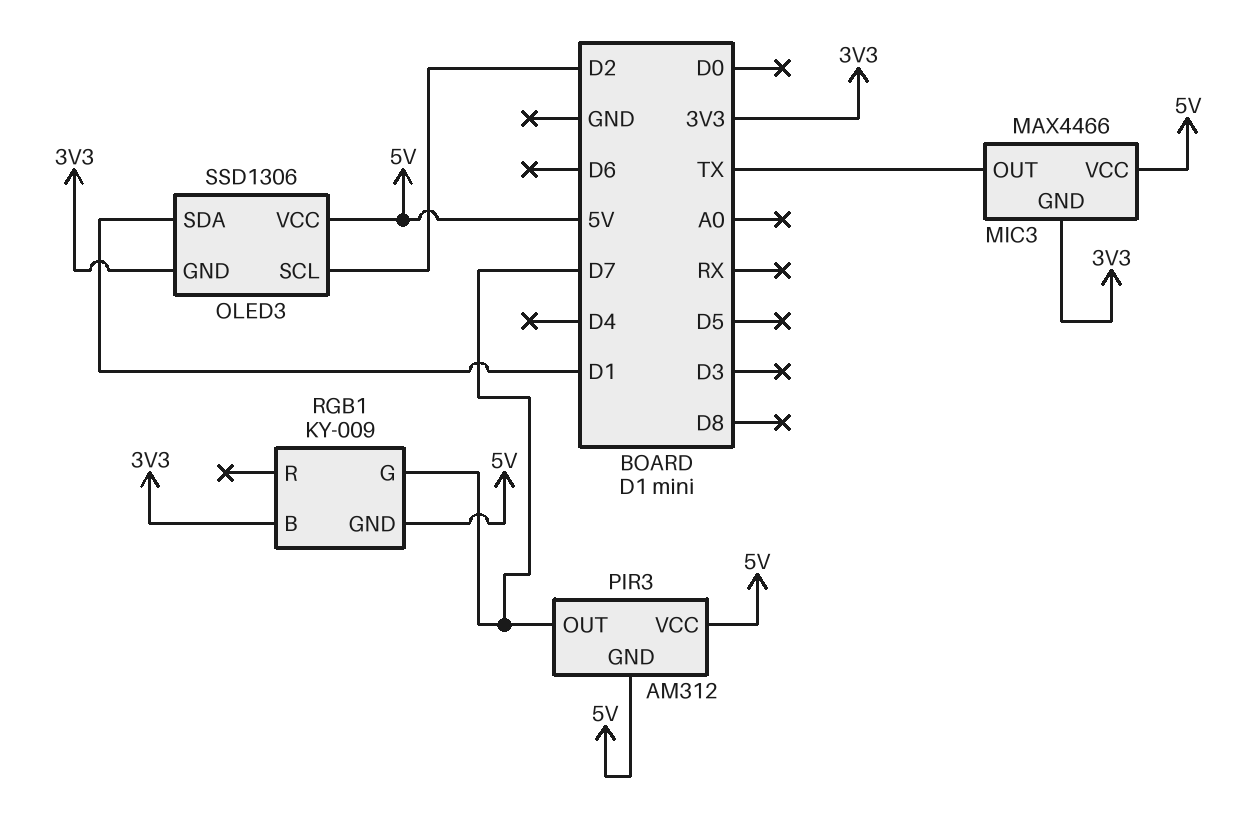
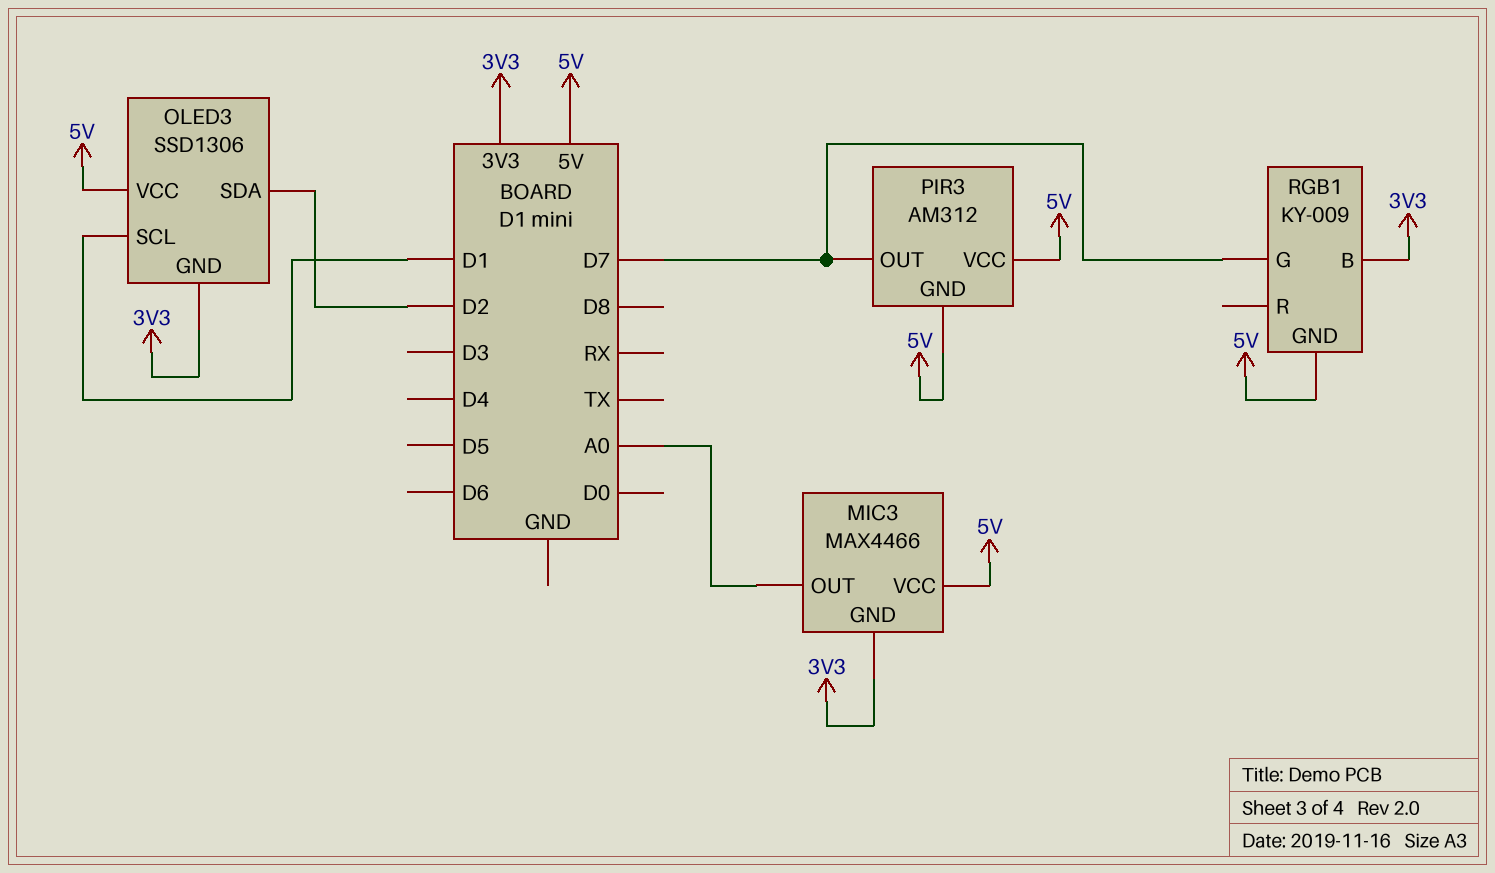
MIC3 pin OUT: TX -> A0
OLED3 pin SCL: D2 -> D1
OLED3 pin SDA: D1 -> D2

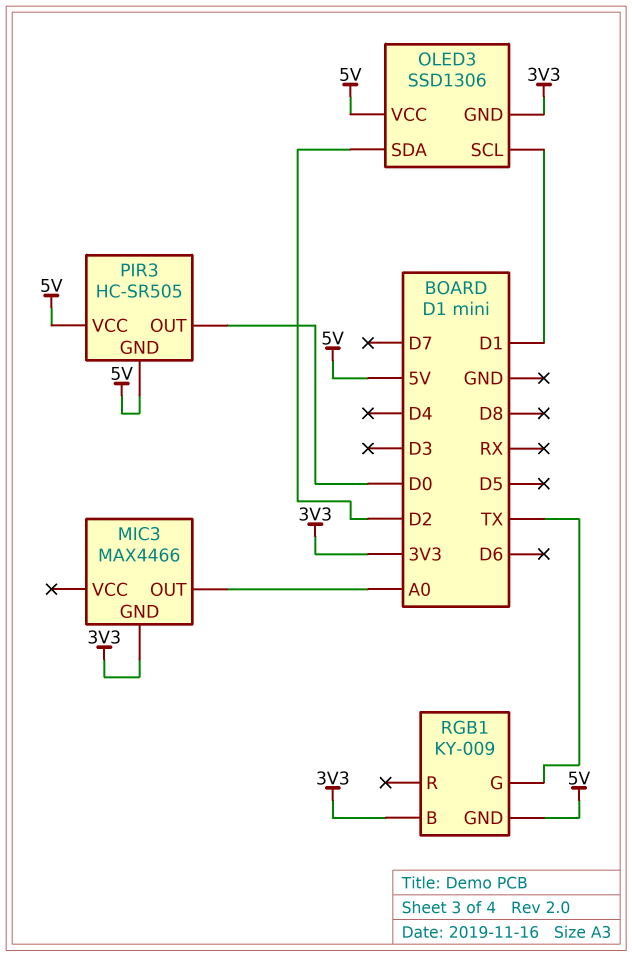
MIC3 pin VCC: 5V -> none
PIR3: AM312 -> HC-SR505
PIR3 pin OUT: D7 -> D0
RGB1 pin G: D7 -> TX

